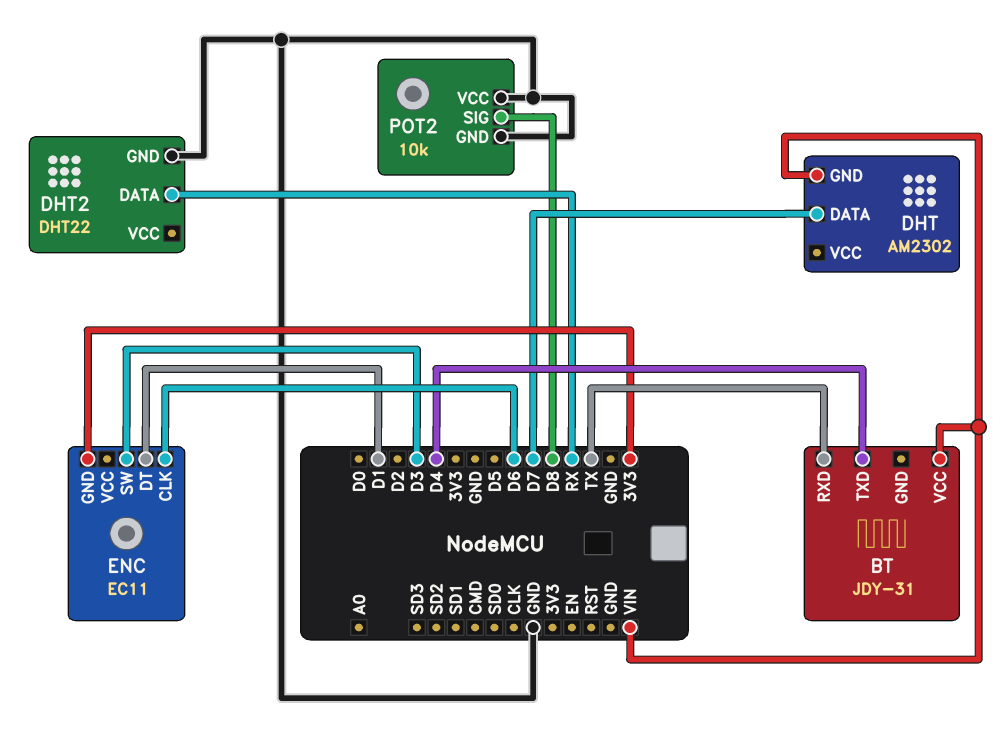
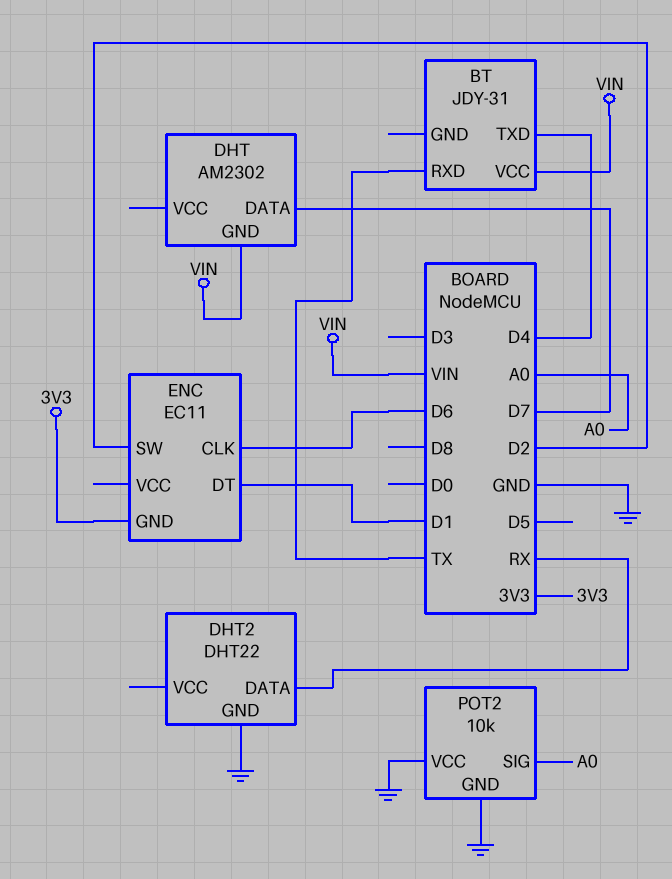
ENC pin SW: D3 -> D2
POT2 pin SIG: D8 -> A0

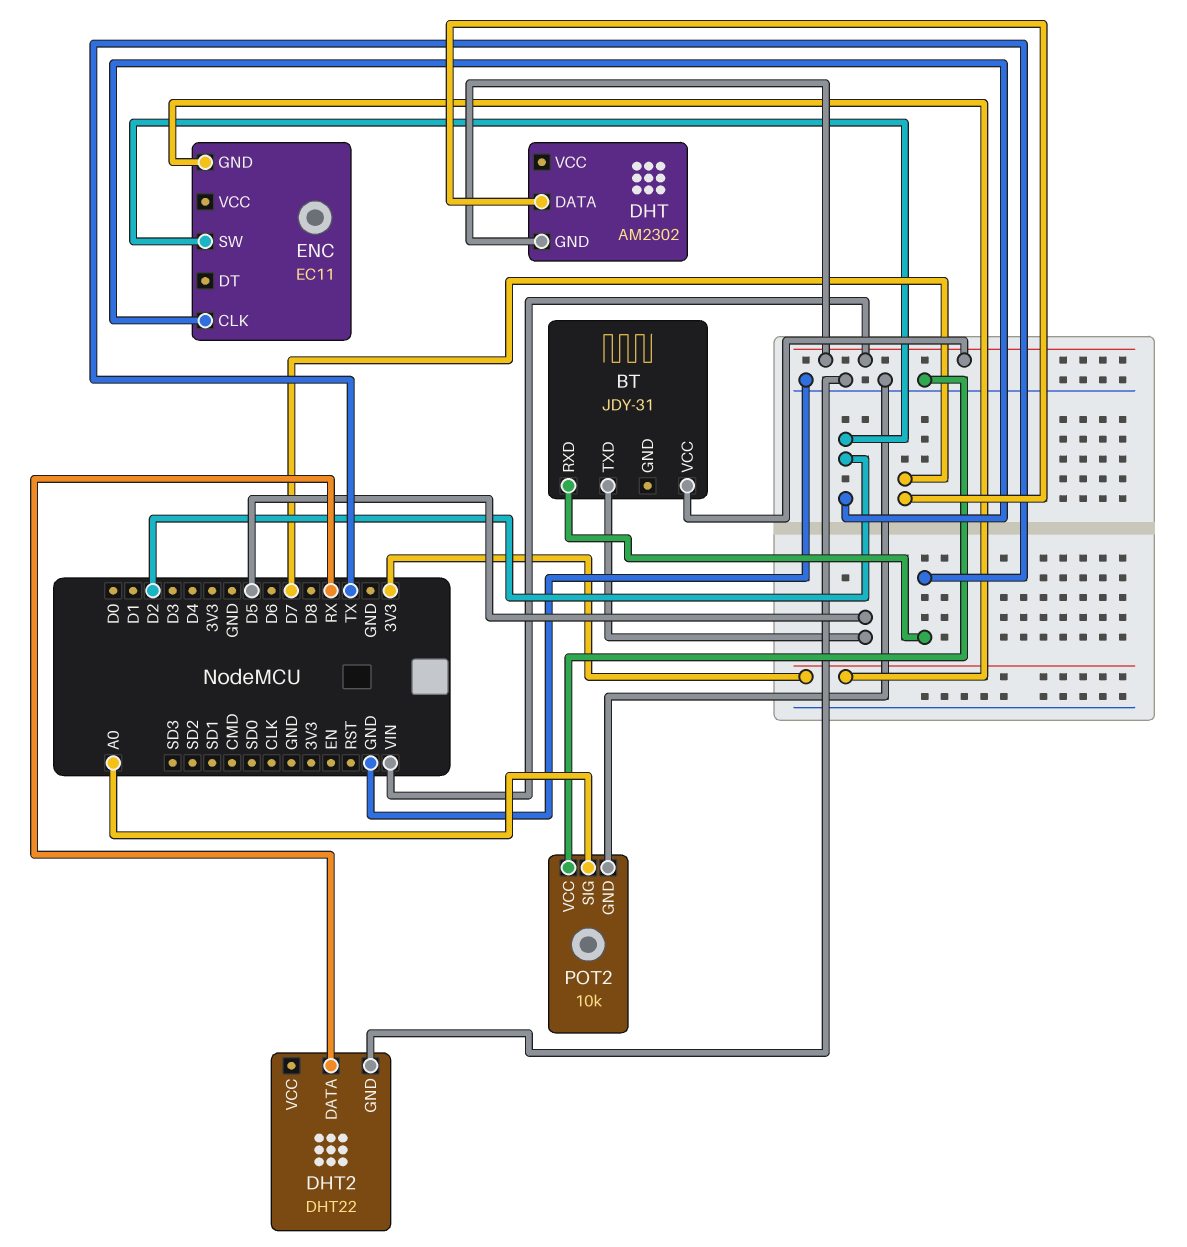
BT pin TXD: D4 -> D5
ENC pin CLK: D6 -> D2
ENC pin DT: D1 -> none

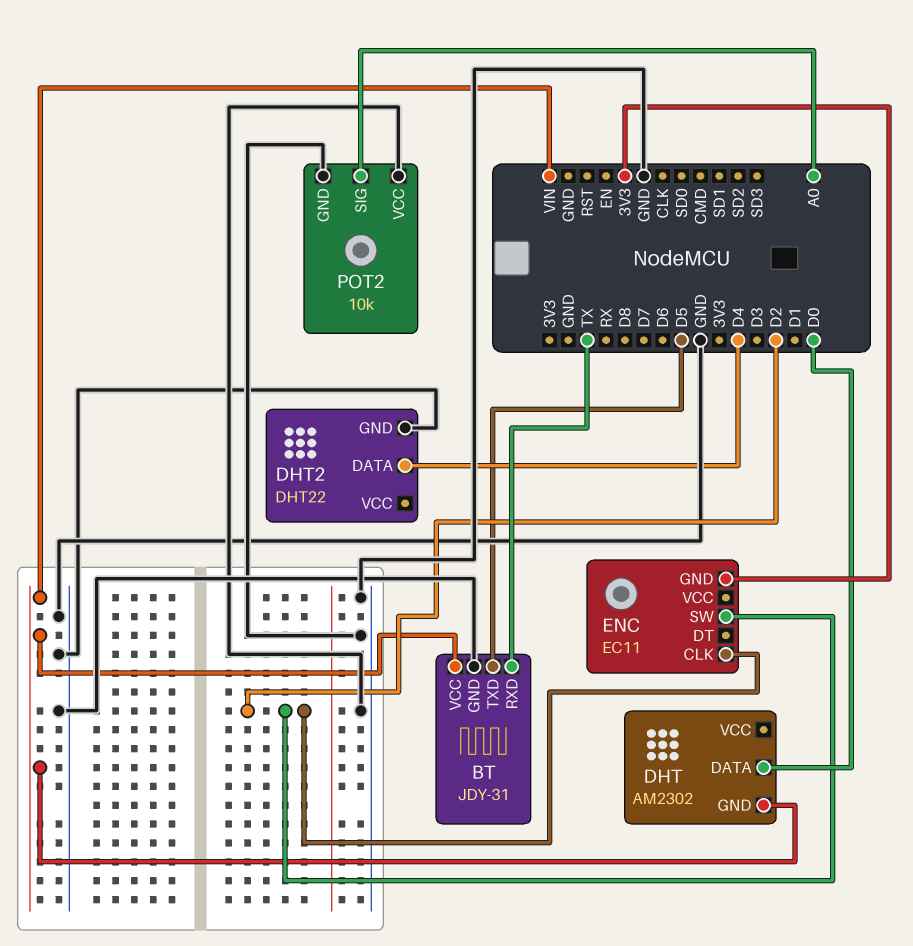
BT pin GND: none -> GND
DHT pin DATA: D7 -> D0
DHT2 pin DATA: RX -> D4

